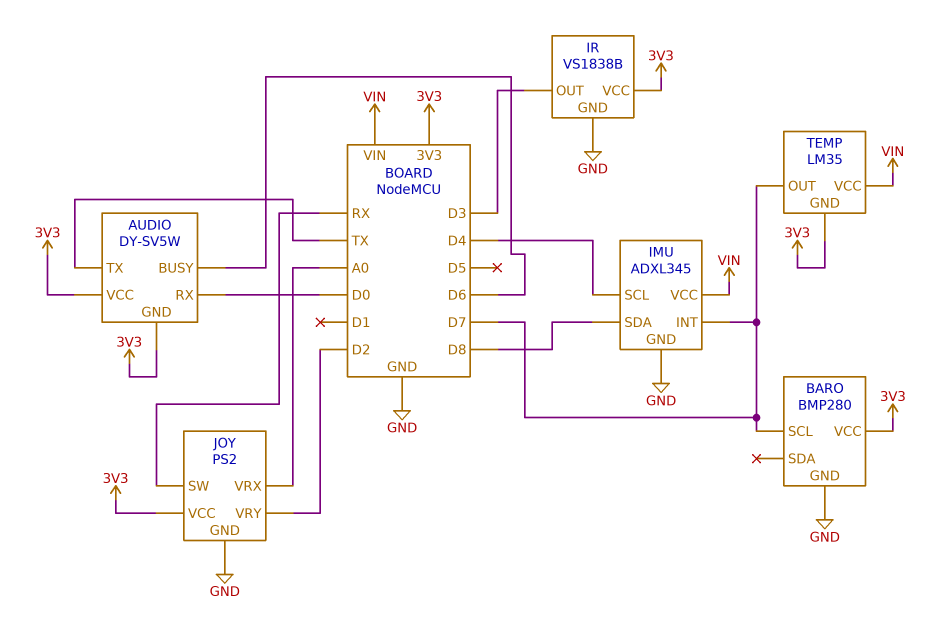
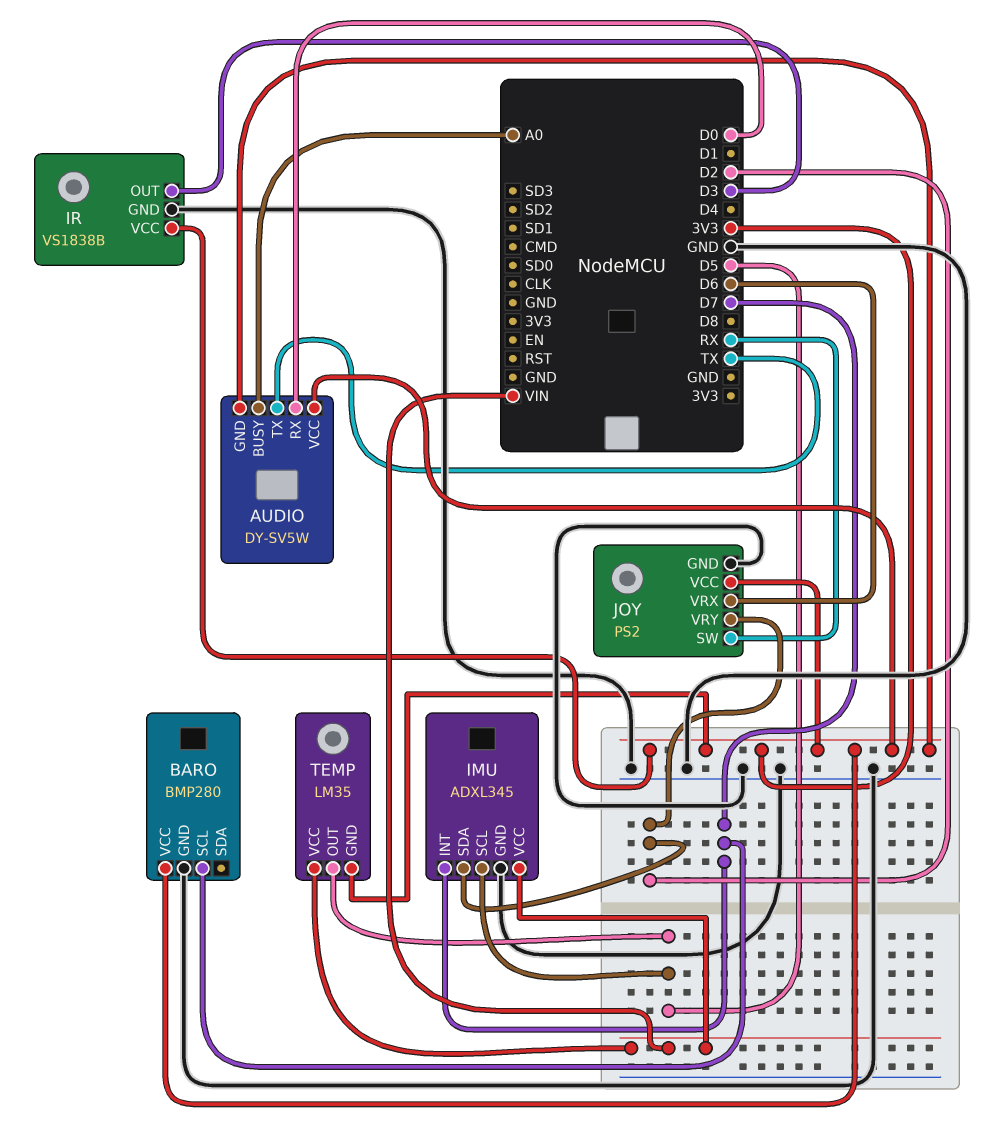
AUDIO pin BUSY: D6 -> A0
IMU pin SCL: D4 -> D5
IMU pin SDA: D8 -> D2
JOY pin VRX: A0 -> D6
TEMP pin OUT: D7 -> D5

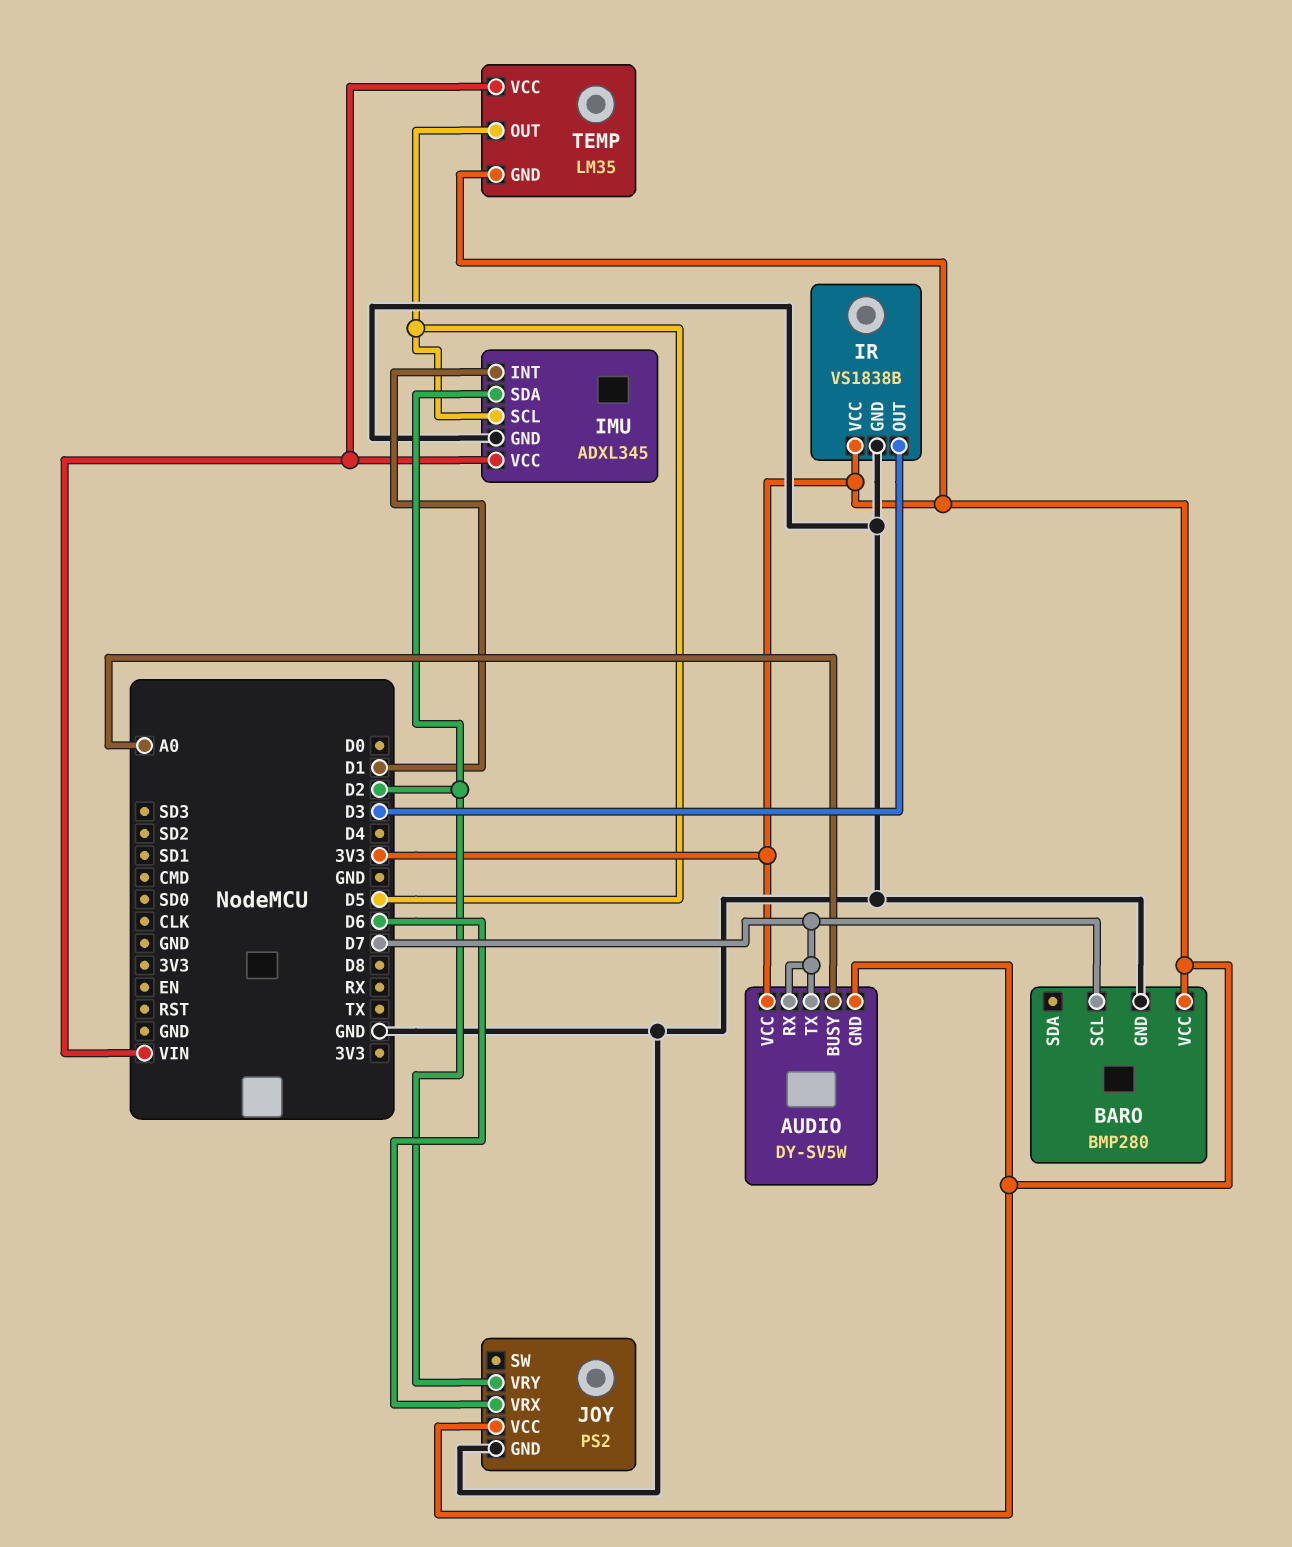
AUDIO pin RX: D0 -> D7
AUDIO pin TX: TX -> D7
IMU pin INT: D7 -> D1
JOY pin SW: RX -> none

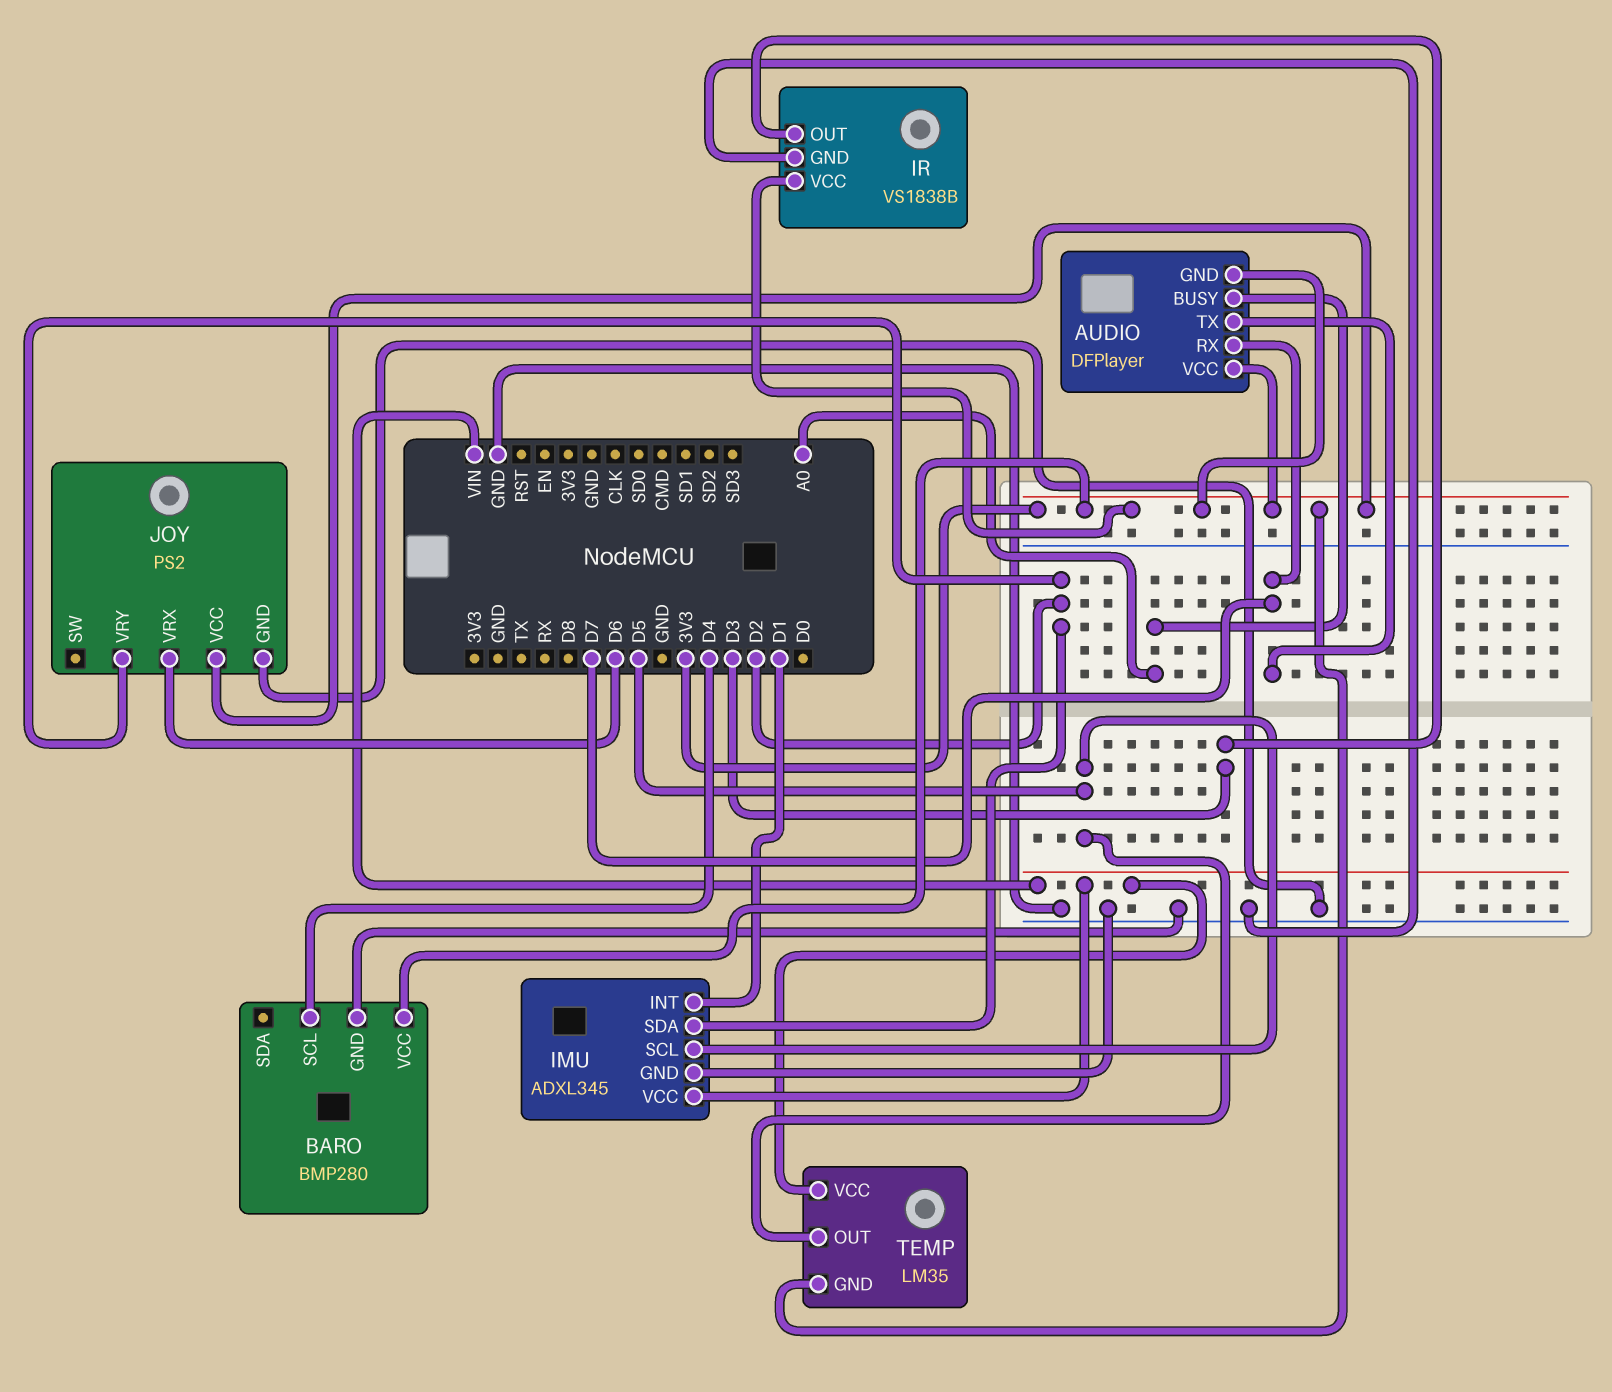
AUDIO: DY-SV5W -> DFPlayer
BARO pin SCL: D7 -> D4

